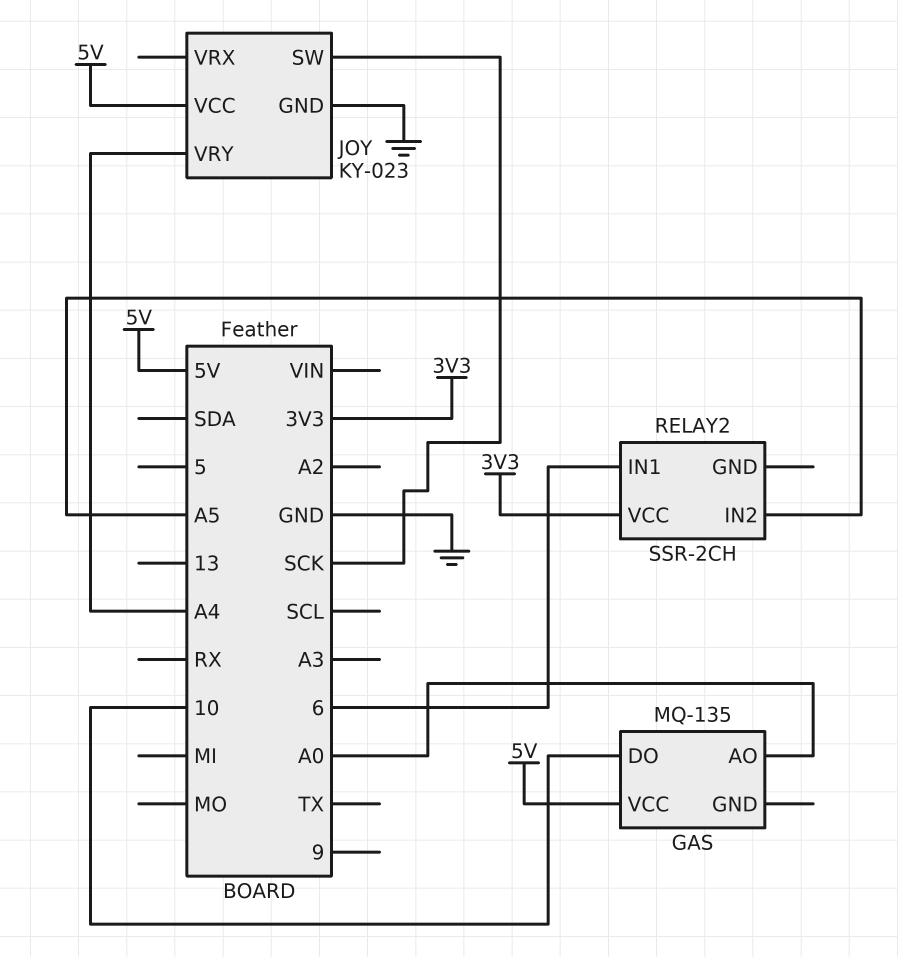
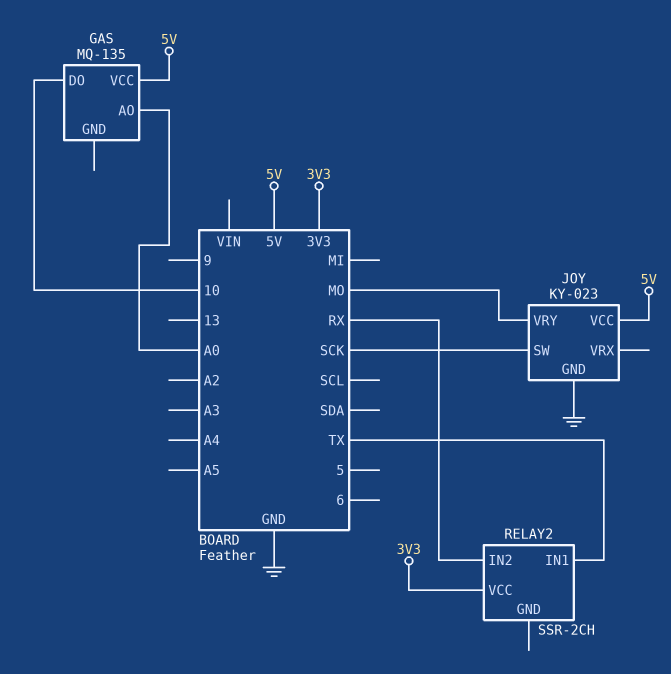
JOY pin VRY: A4 -> MO
RELAY2 pin IN1: 6 -> TX
RELAY2 pin IN2: A5 -> RX

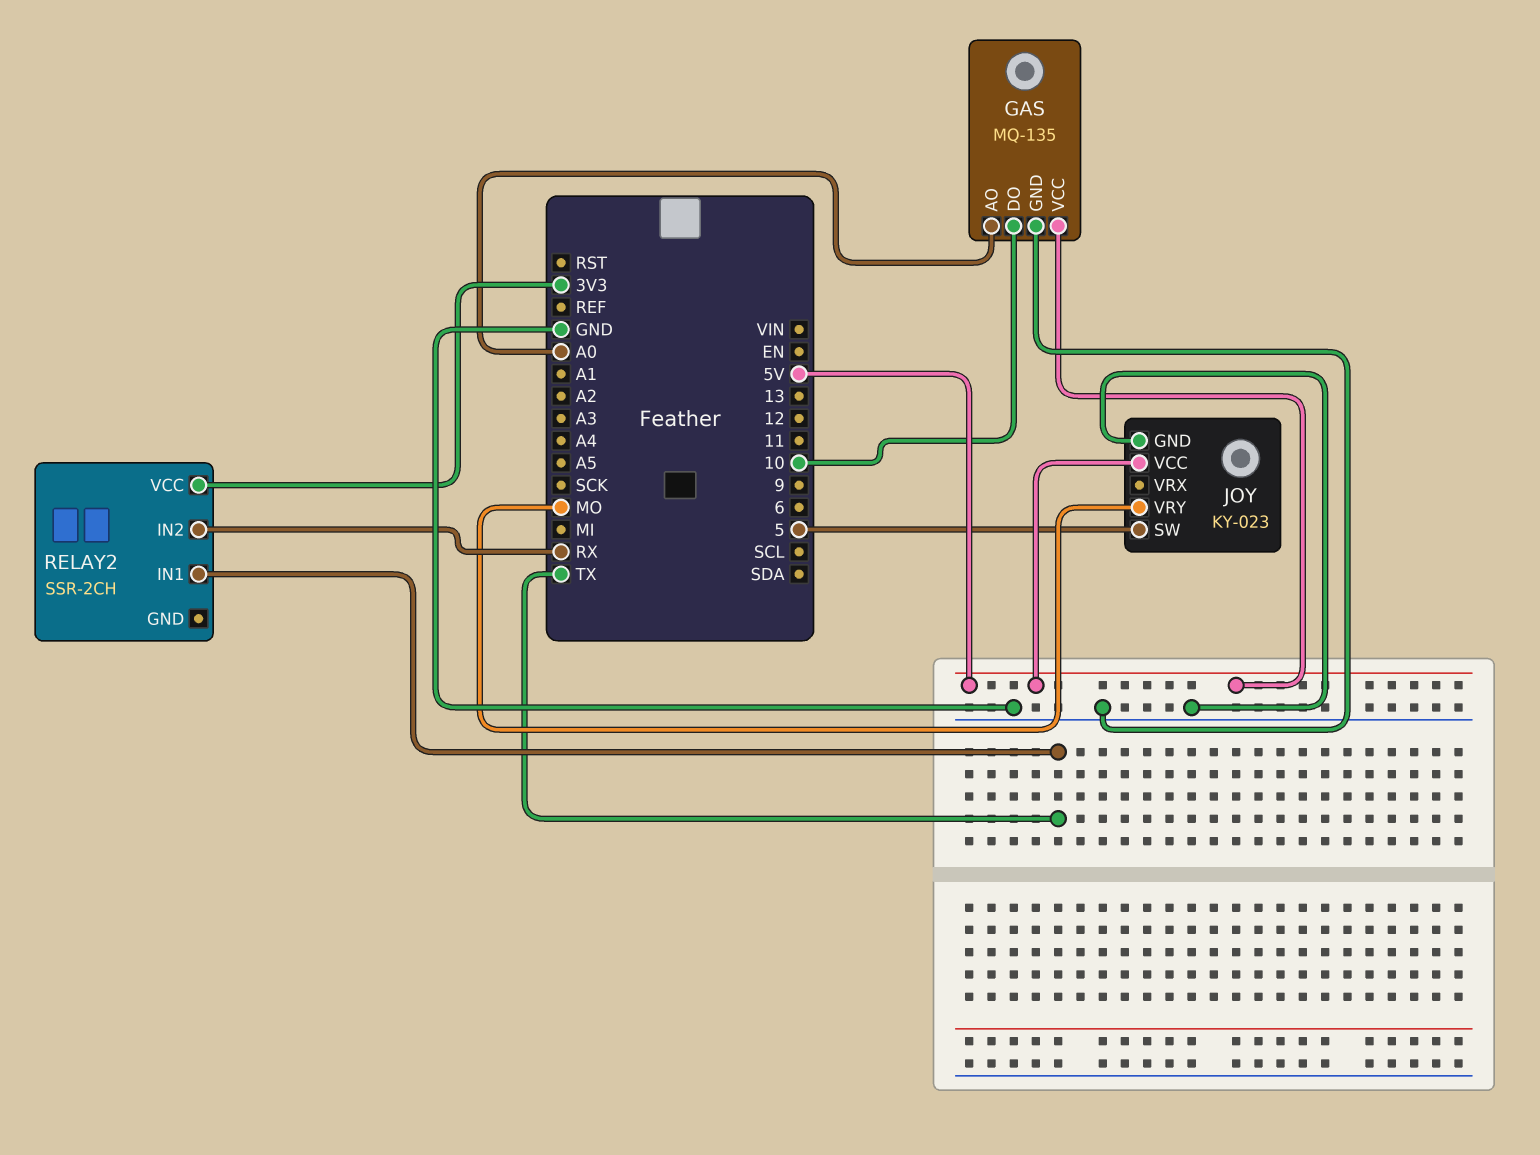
GAS pin GND: none -> GND
JOY pin SW: SCK -> 5

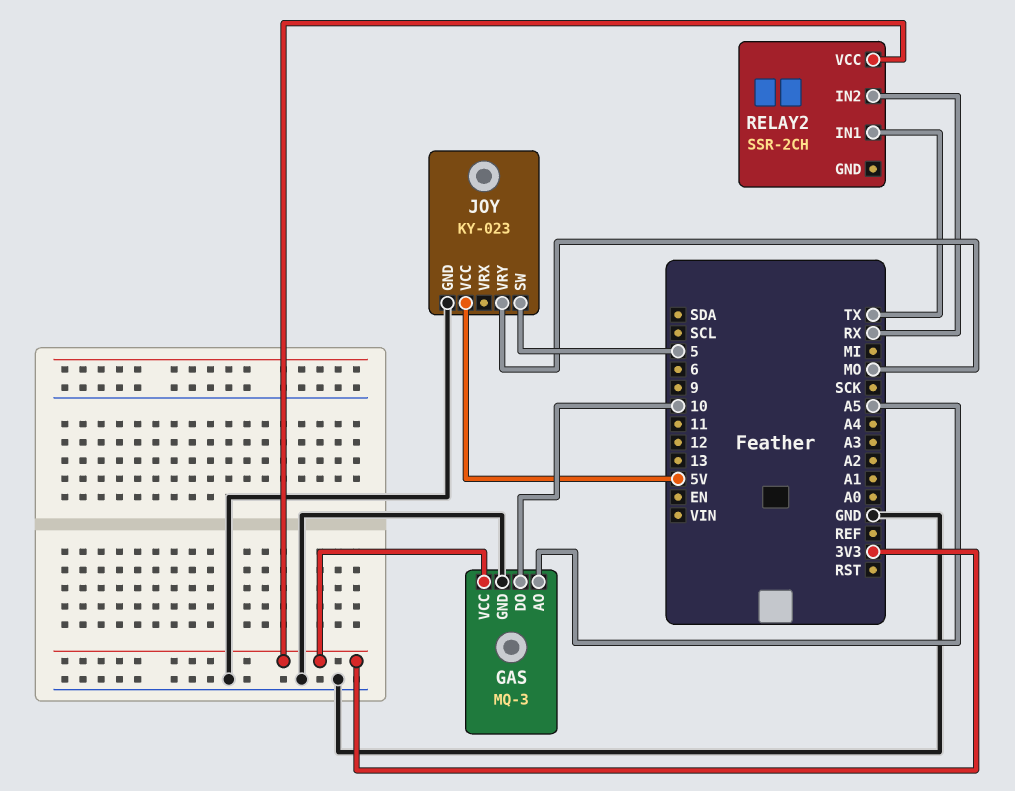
GAS: MQ-135 -> MQ-3
GAS pin AO: A0 -> A5
GAS pin VCC: 5V -> 3V3

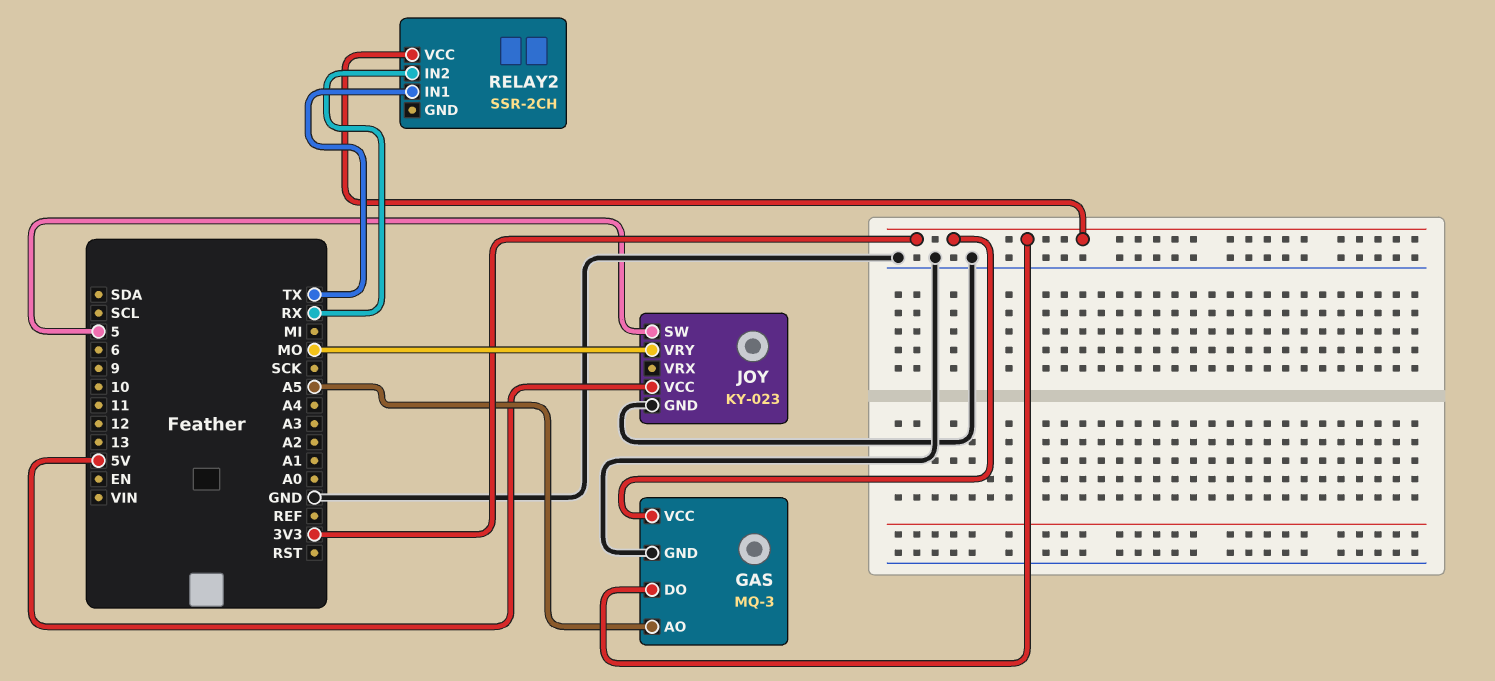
GAS pin DO: 10 -> 3V3

